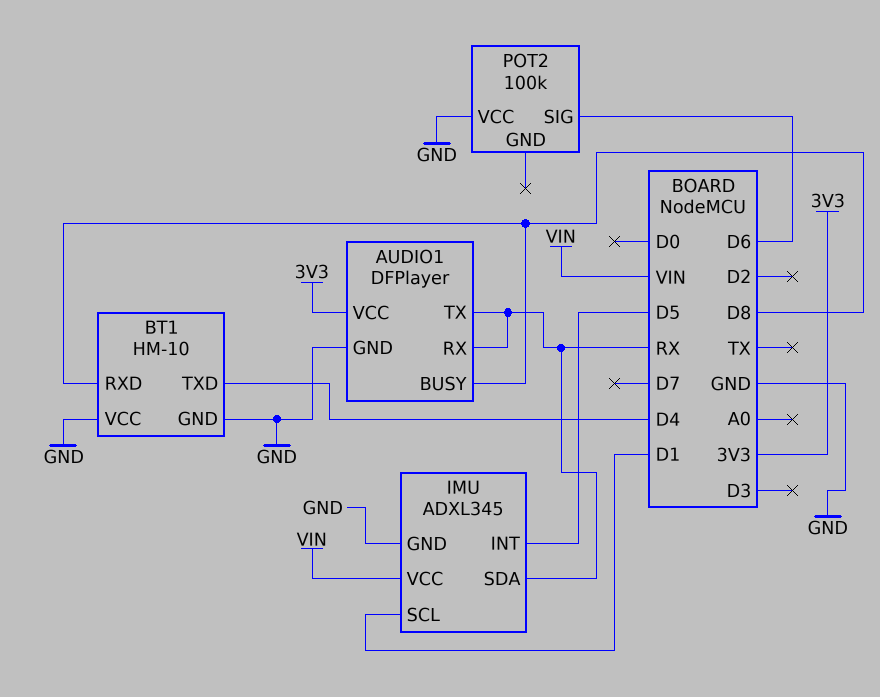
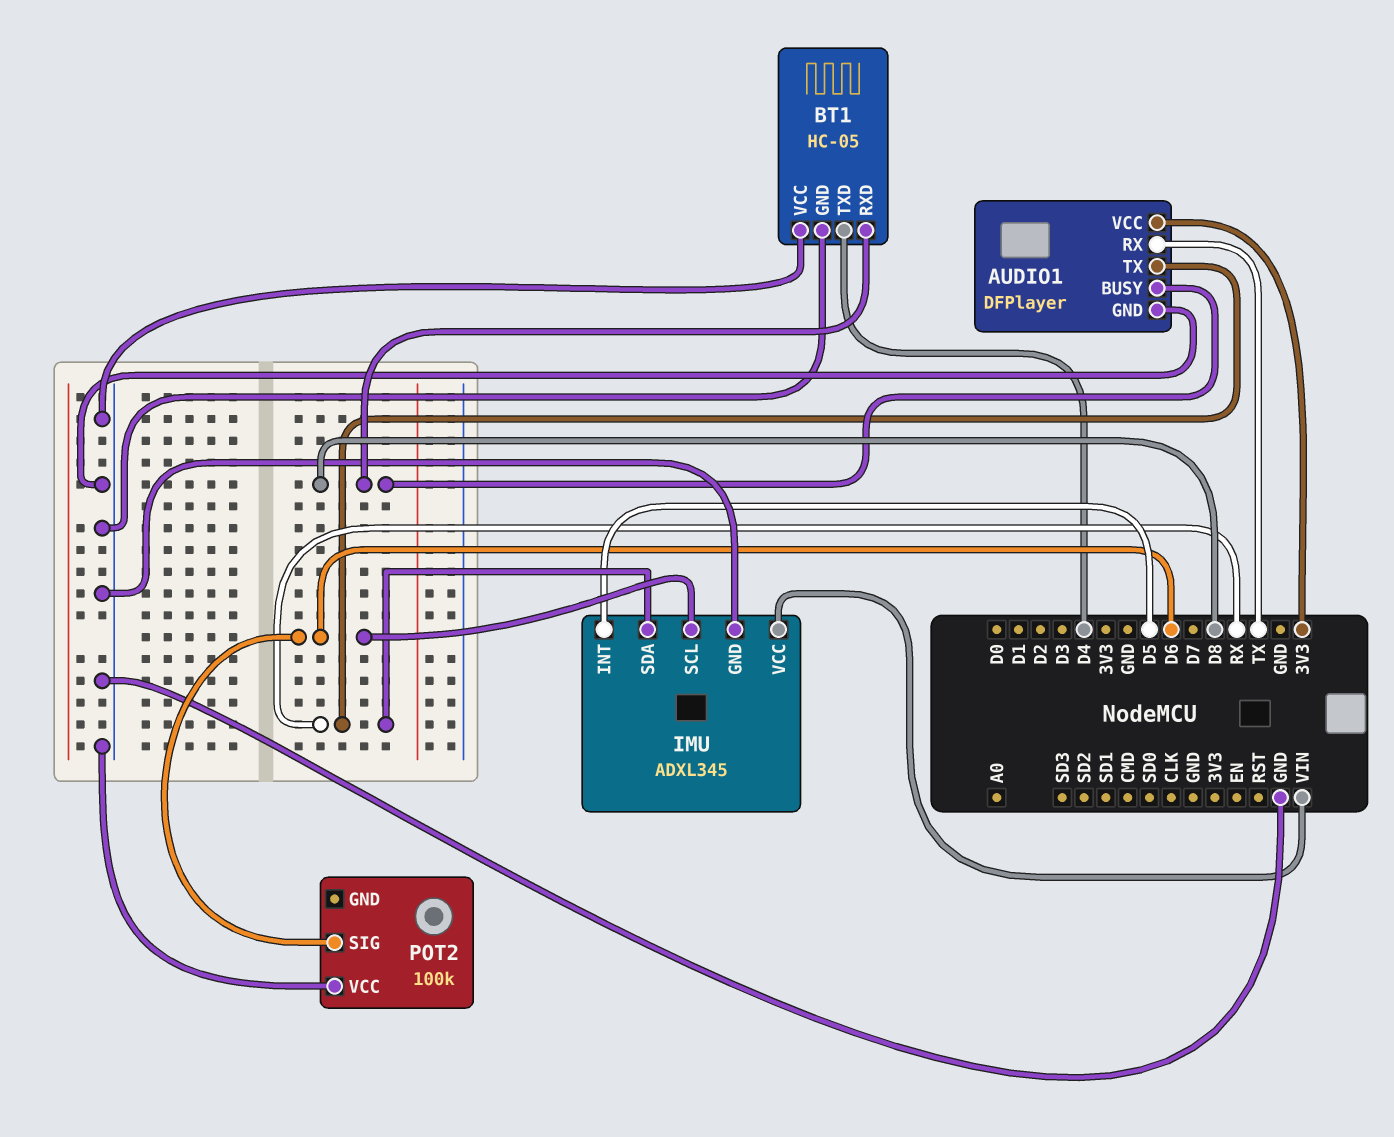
AUDIO1 pin RX: RX -> TX
BT1: HM-10 -> HC-05
IMU pin SCL: D1 -> D6

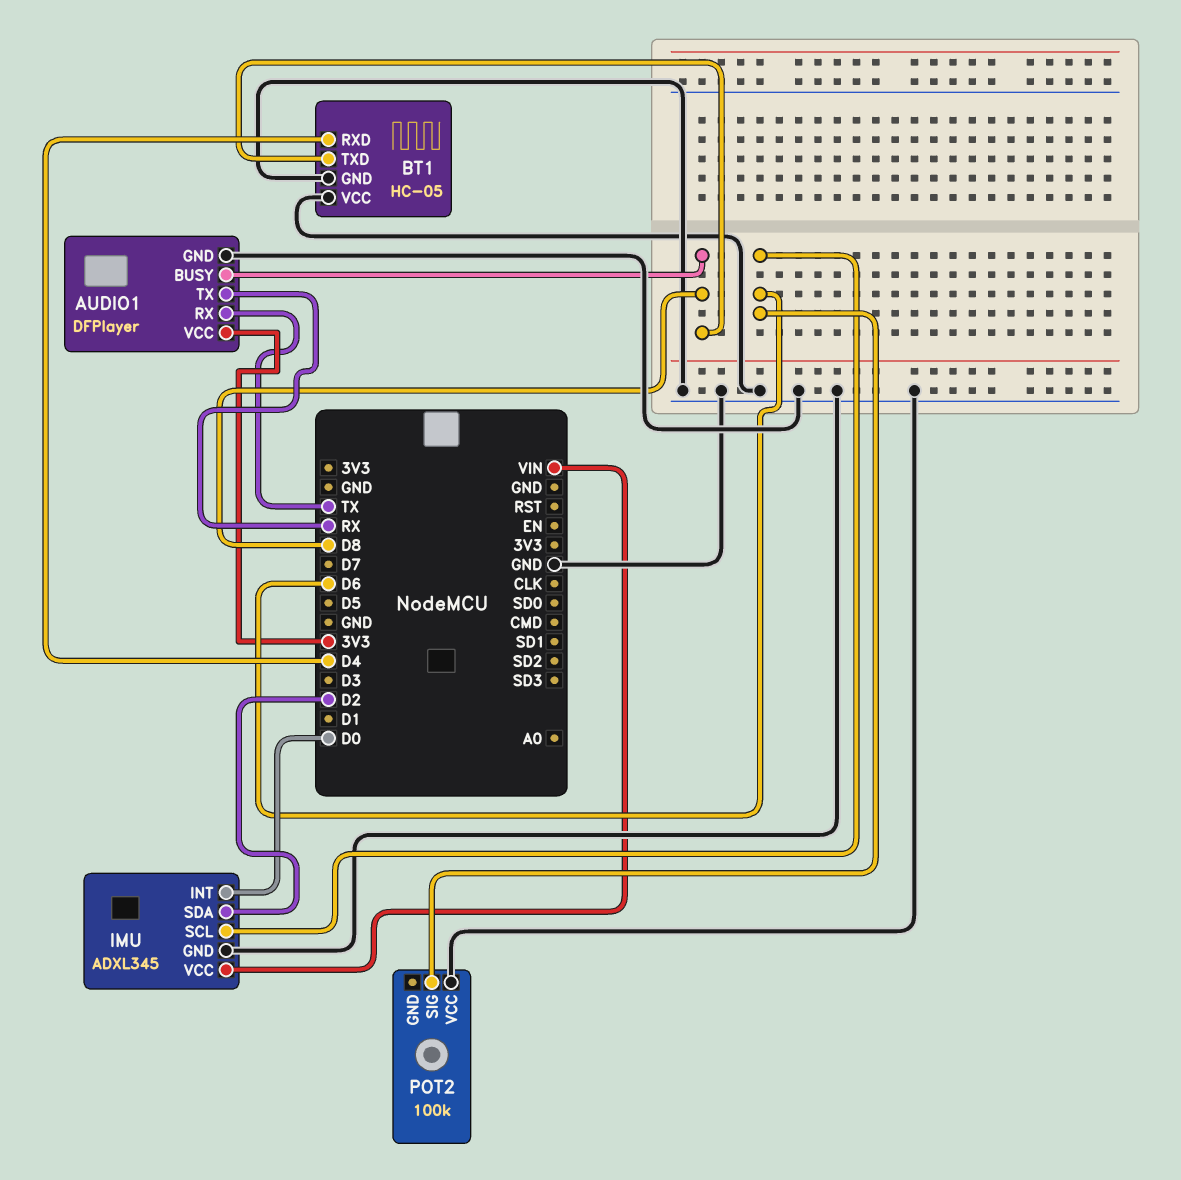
BT1 pin RXD: D8 -> D4
BT1 pin TXD: D4 -> D8
IMU pin INT: D5 -> D0
IMU pin SDA: RX -> D2

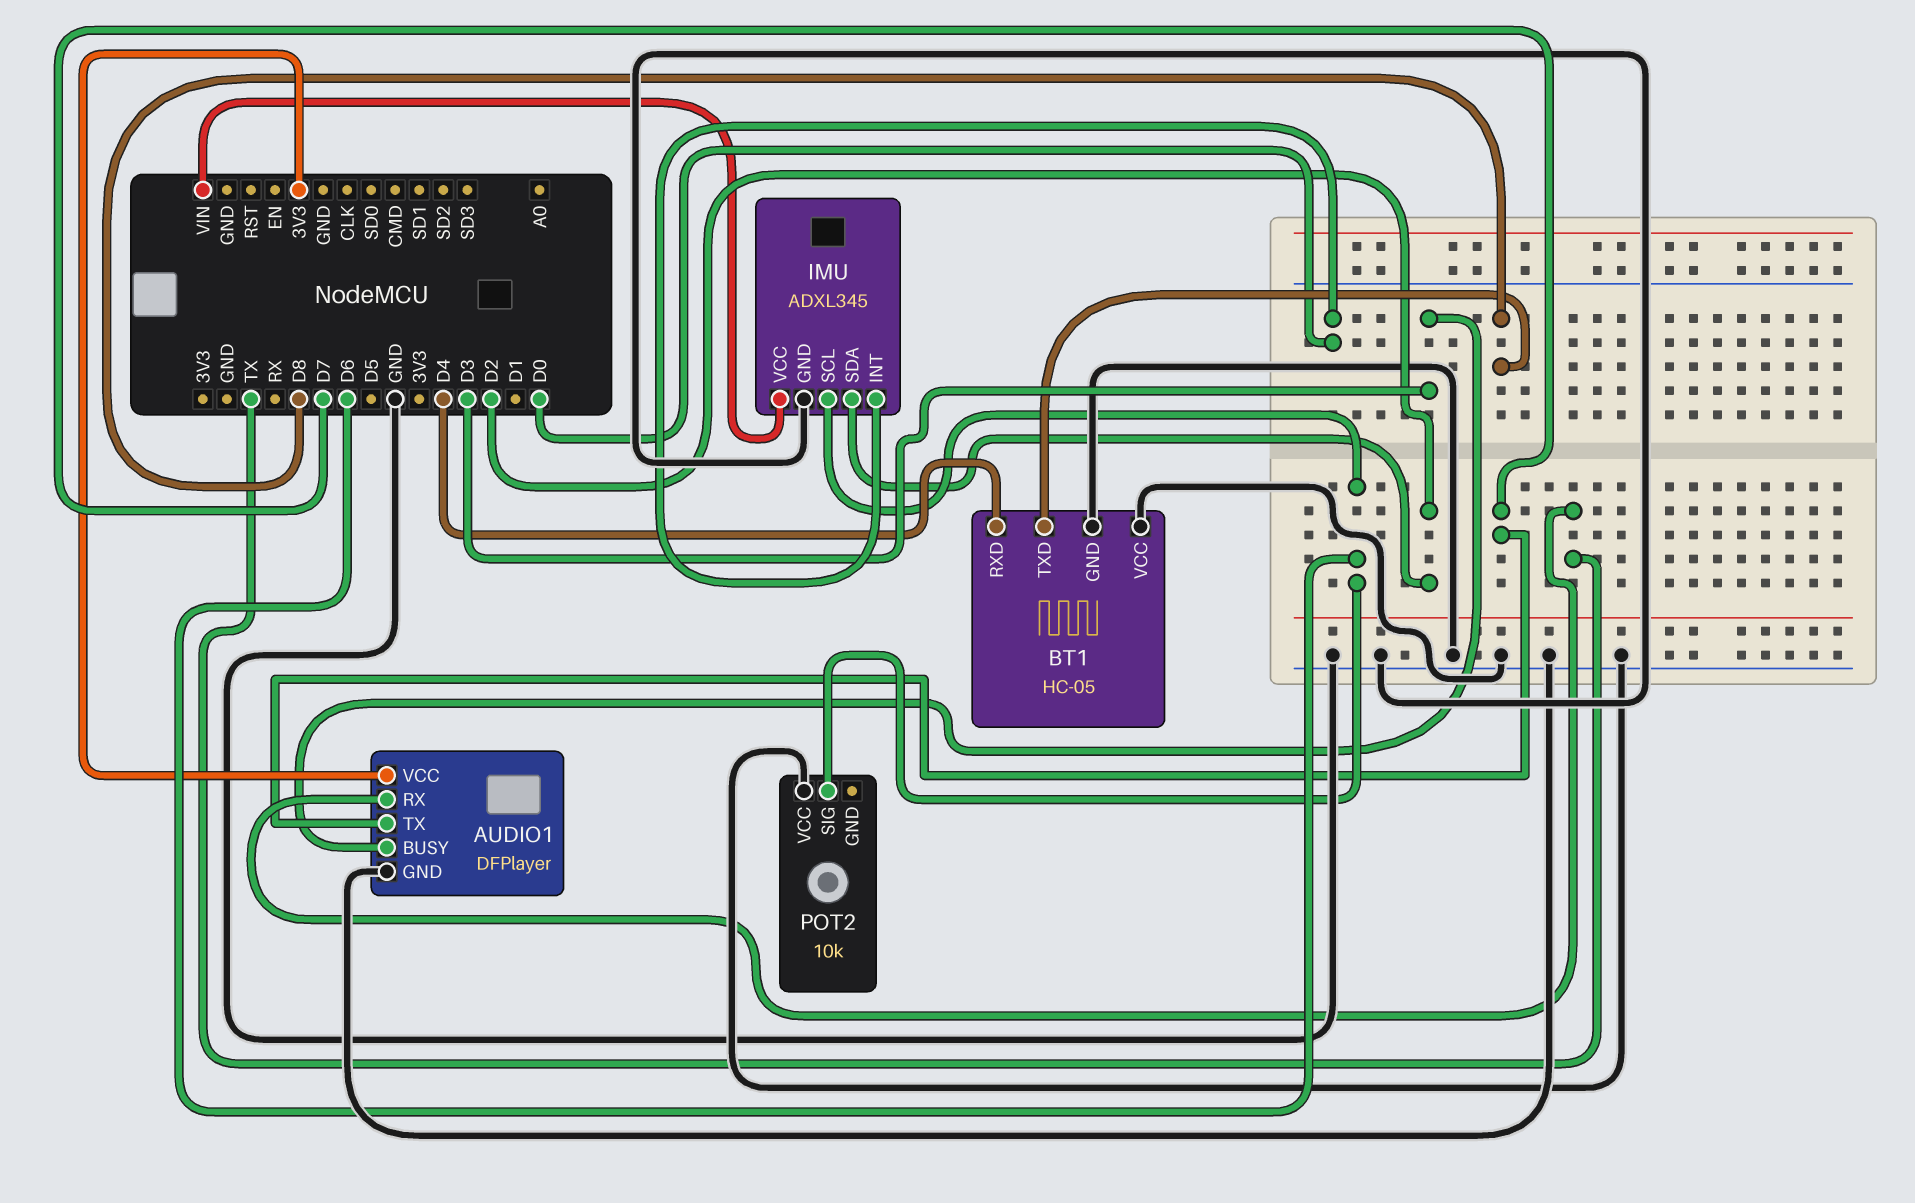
AUDIO1 pin BUSY: D8 -> D3
AUDIO1 pin TX: RX -> D7
POT2: 100k -> 10k

